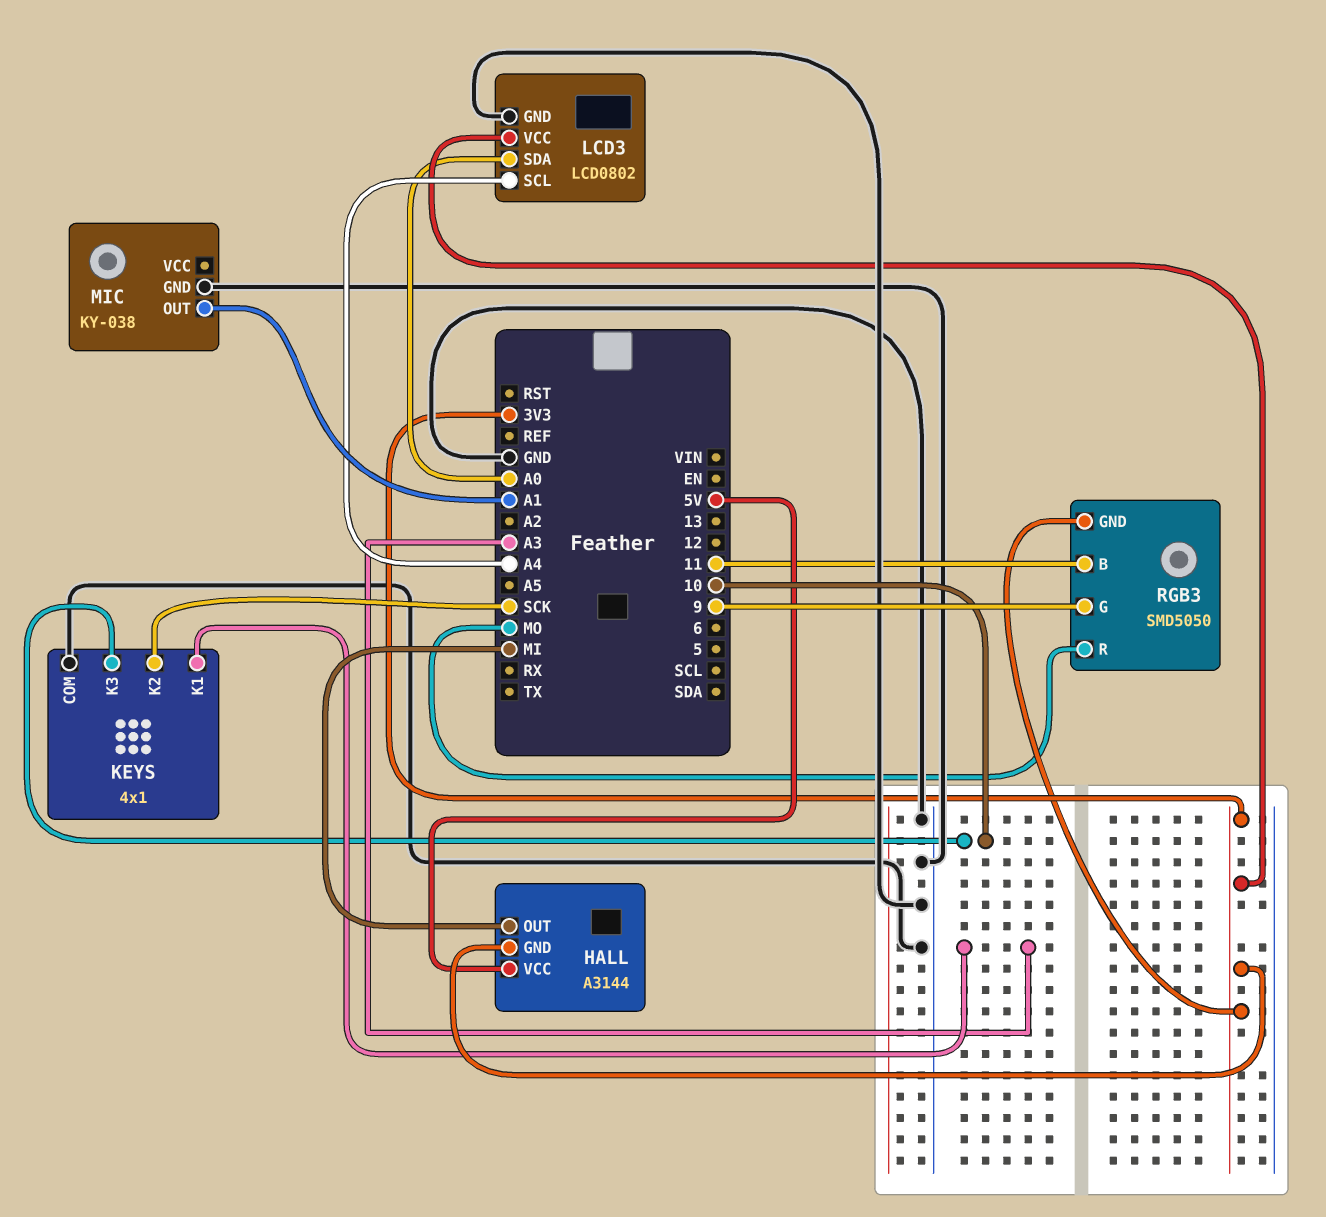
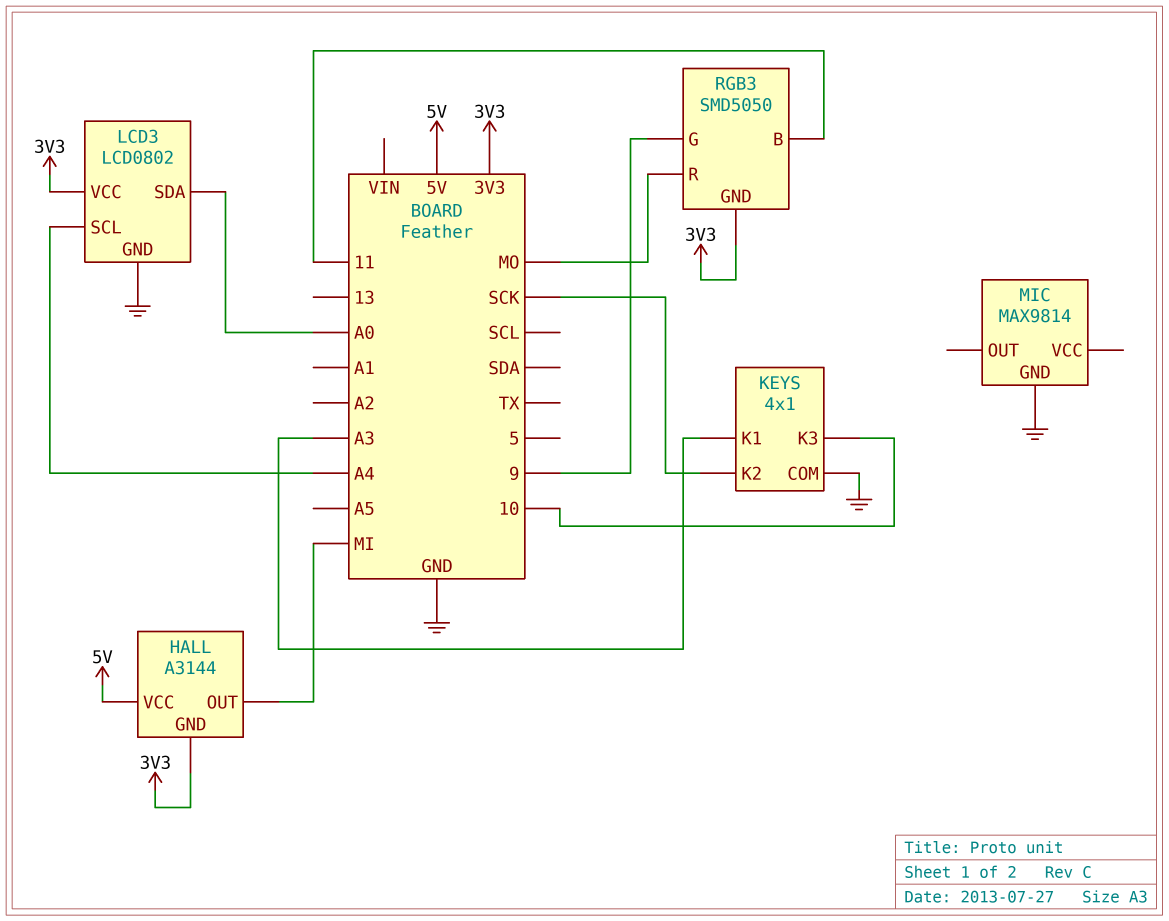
MIC: KY-038 -> MAX9814
MIC pin OUT: A1 -> none

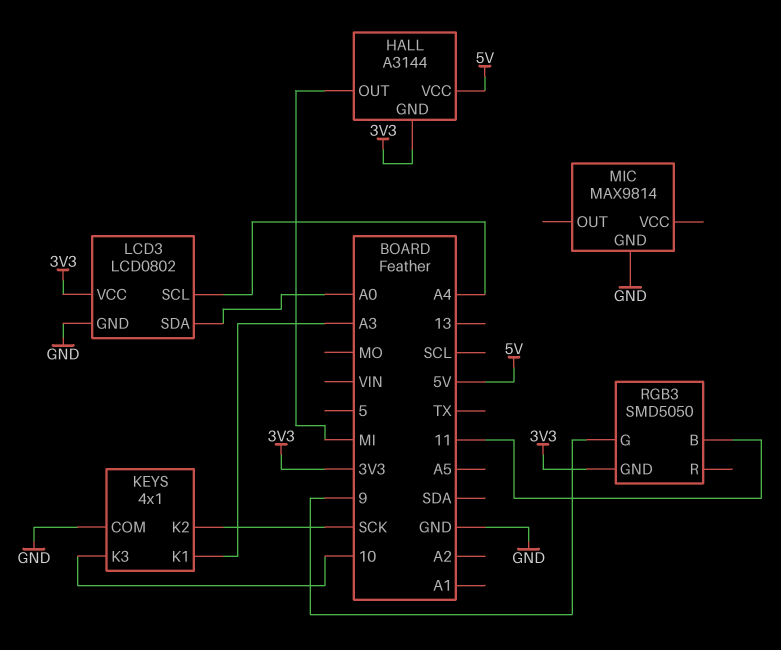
RGB3 pin R: MO -> none

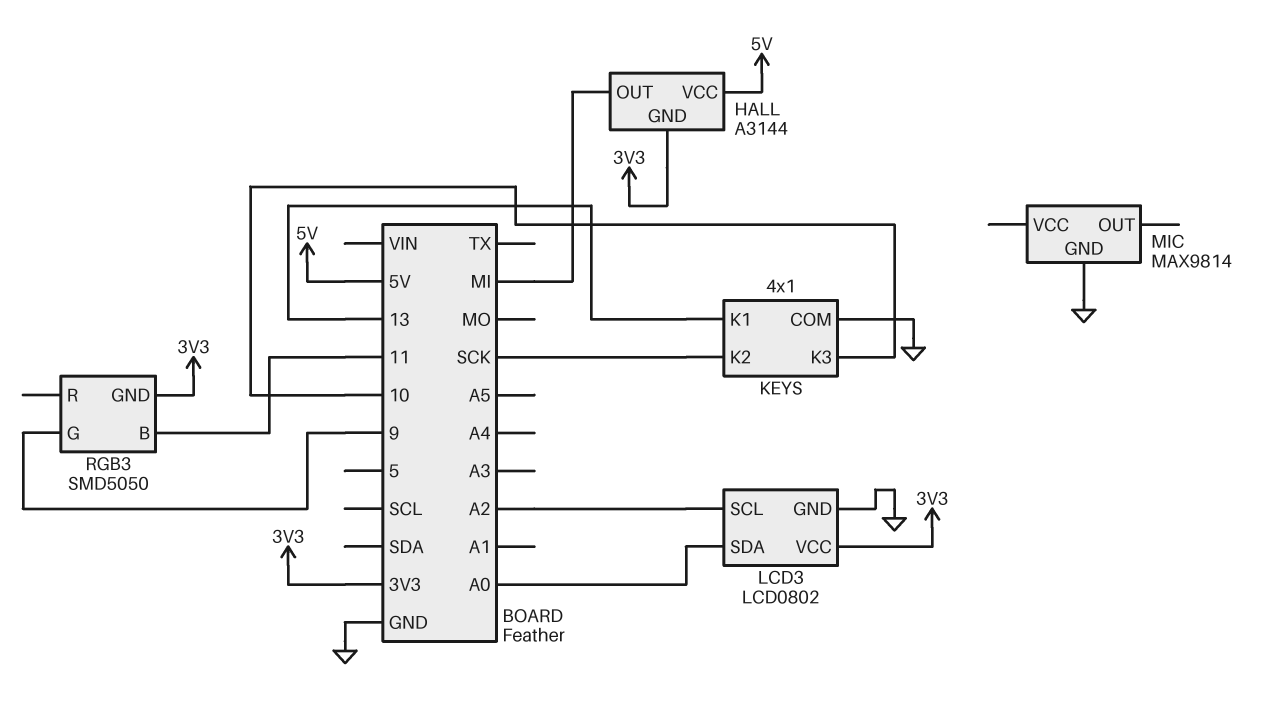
KEYS pin K1: A3 -> 13
LCD3 pin SCL: A4 -> A2

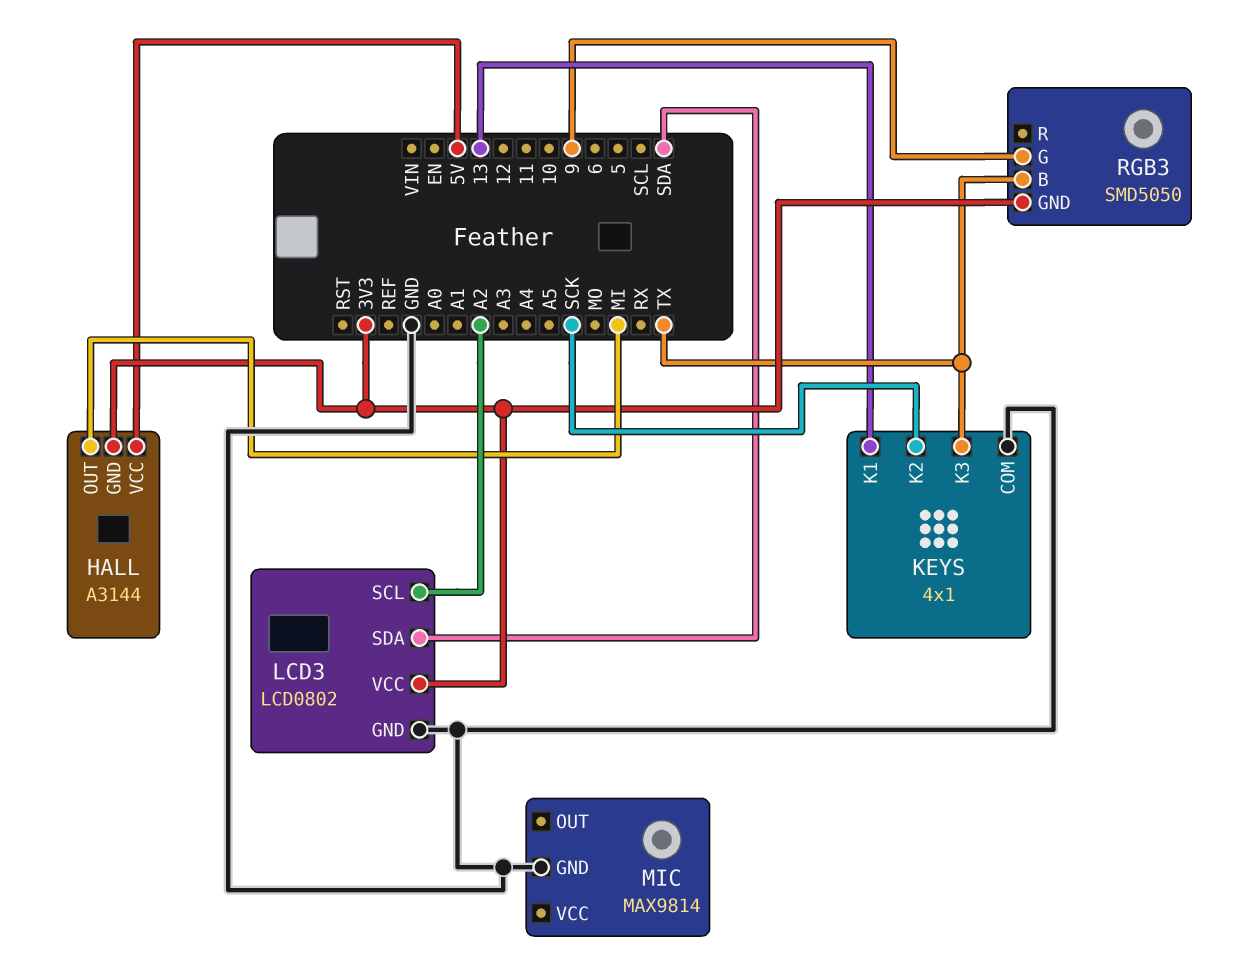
KEYS pin K3: 10 -> TX
LCD3 pin SDA: A0 -> SDA
RGB3 pin B: 11 -> TX

